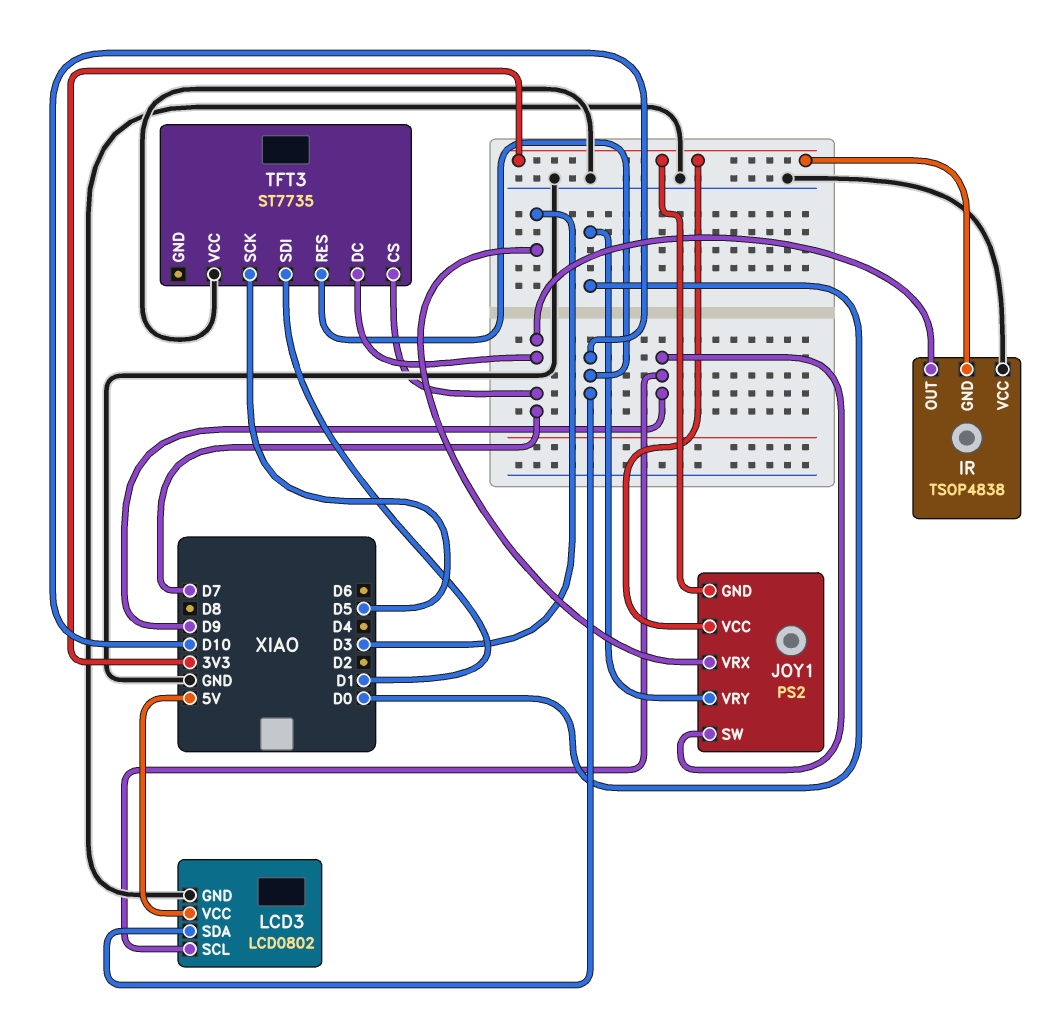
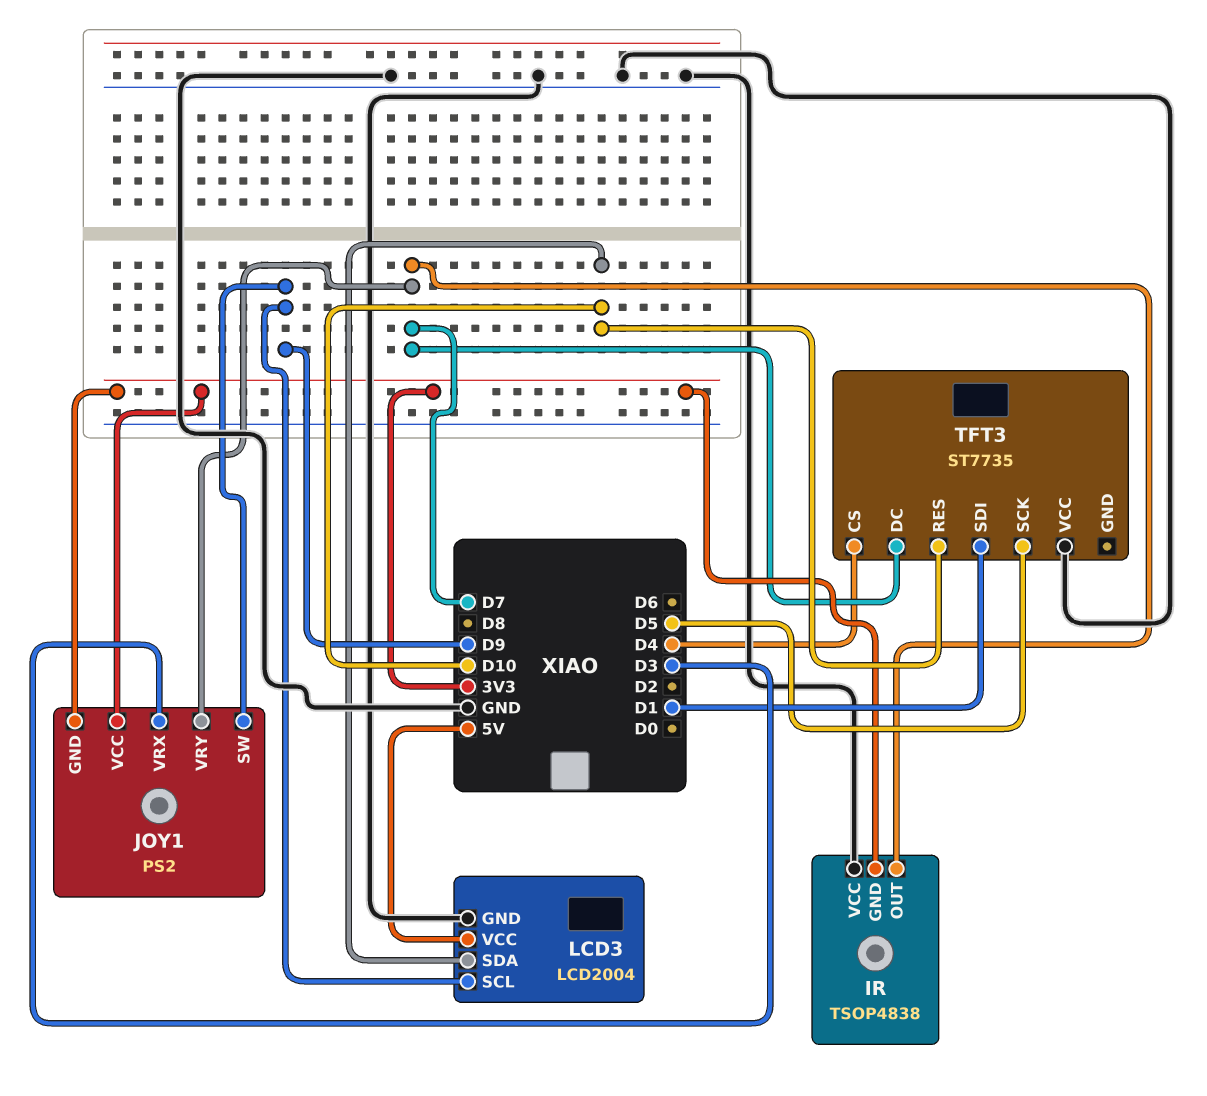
JOY1 pin VRY: D0 -> D7
LCD3: LCD0802 -> LCD2004
TFT3 pin CS: D7 -> D4

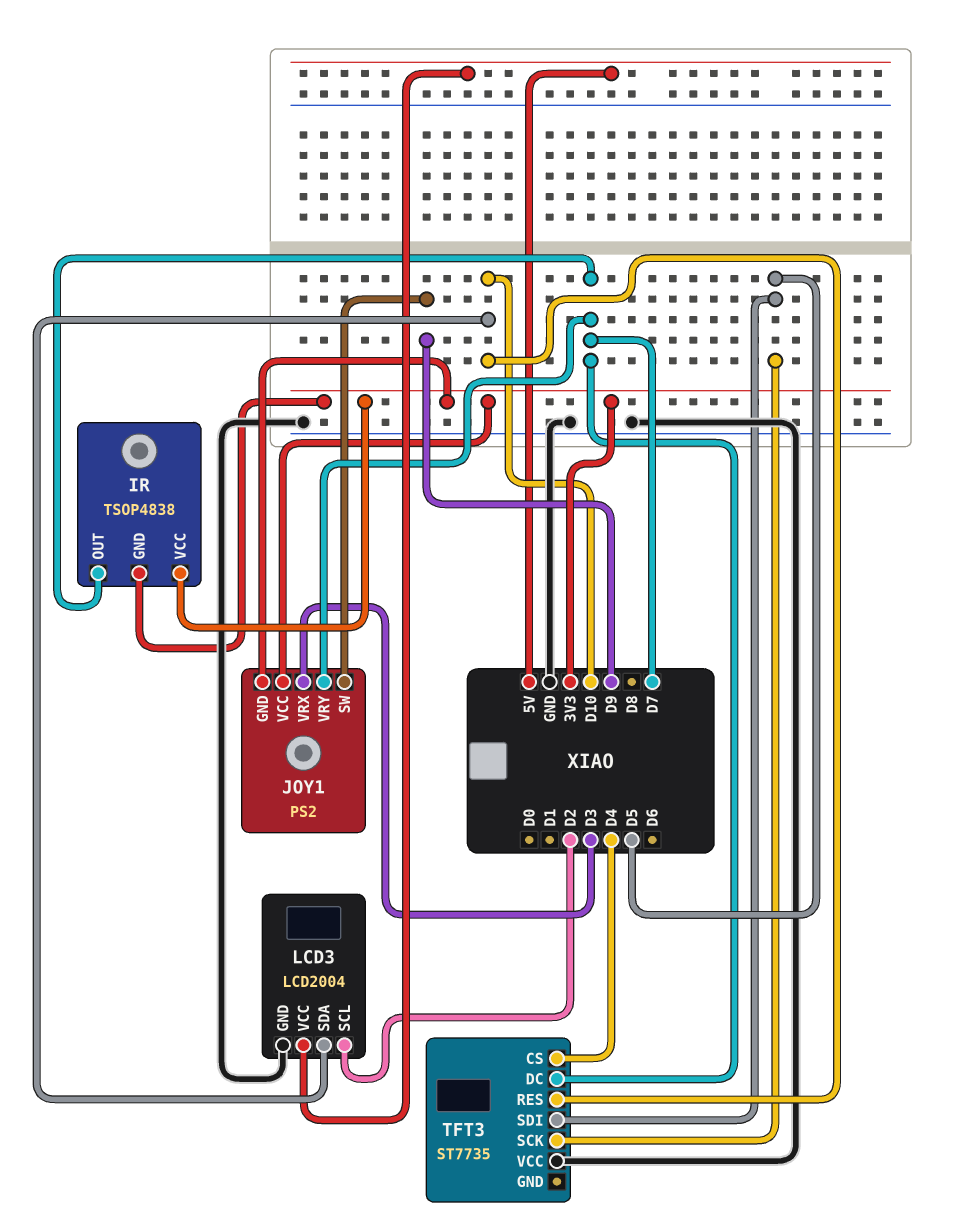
IR pin VCC: GND -> 3V3
LCD3 pin SCL: D9 -> D2
TFT3 pin SDI: D1 -> D5

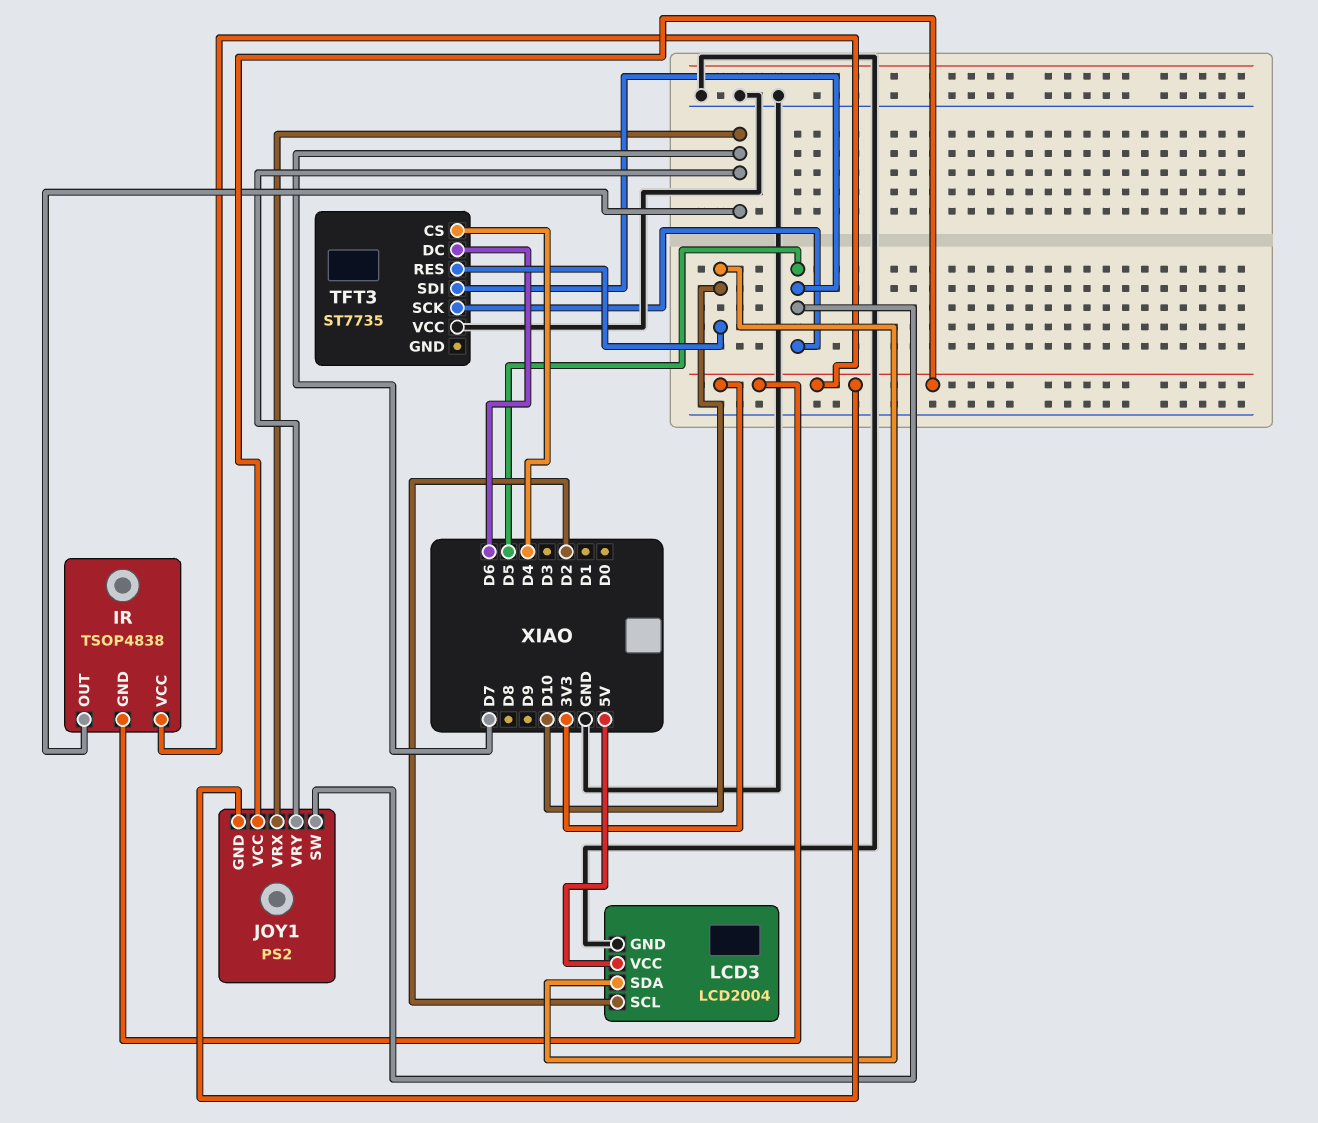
JOY1 pin SW: D9 -> D5
JOY1 pin VRX: D3 -> D7
TFT3 pin DC: D7 -> D6

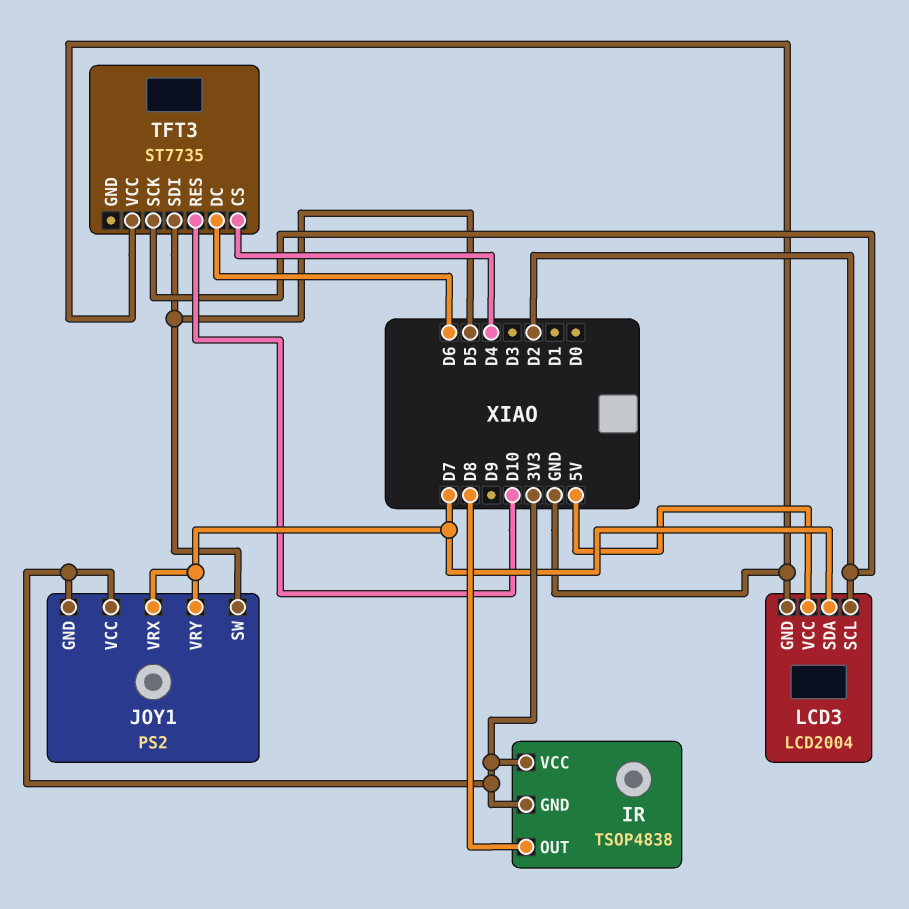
IR pin OUT: D7 -> D8
LCD3 pin SDA: D10 -> D7
TFT3 pin SCK: D5 -> D2

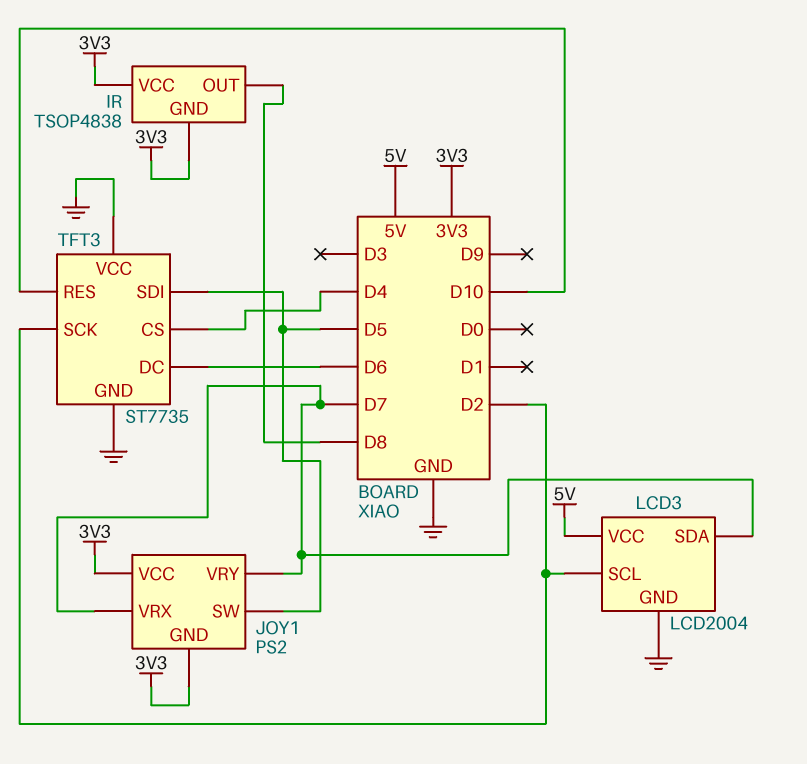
TFT3 pin GND: none -> GND

